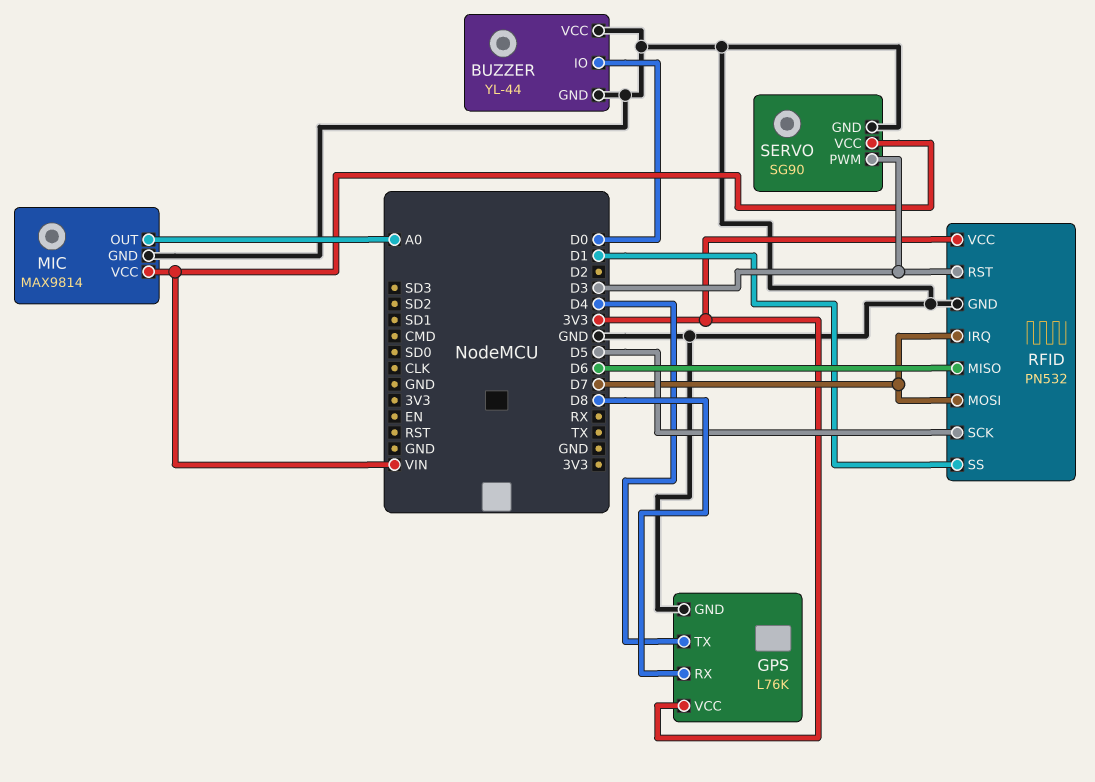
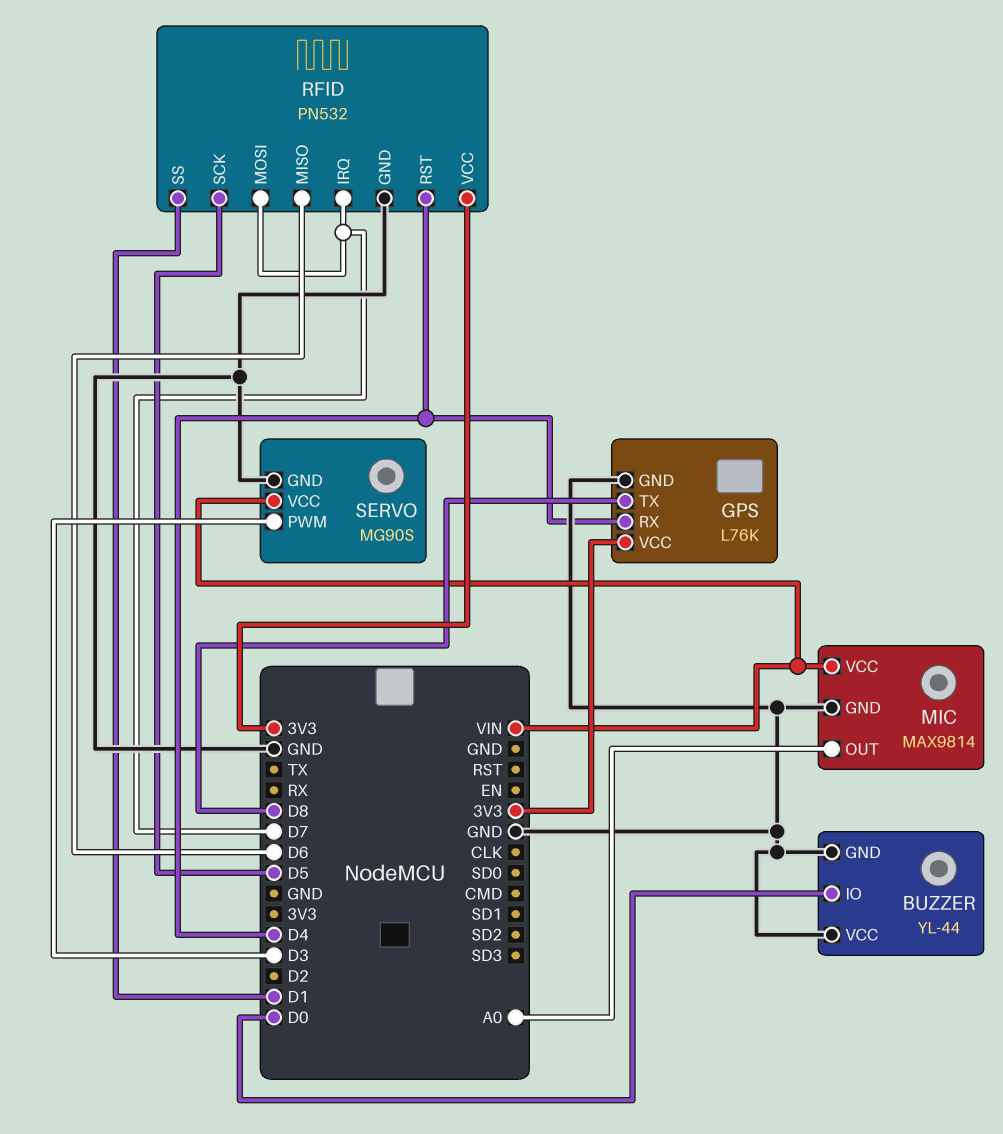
GPS pin RX: D8 -> D4
GPS pin TX: D4 -> D8
RFID pin RST: D3 -> D4
SERVO: SG90 -> MG90S

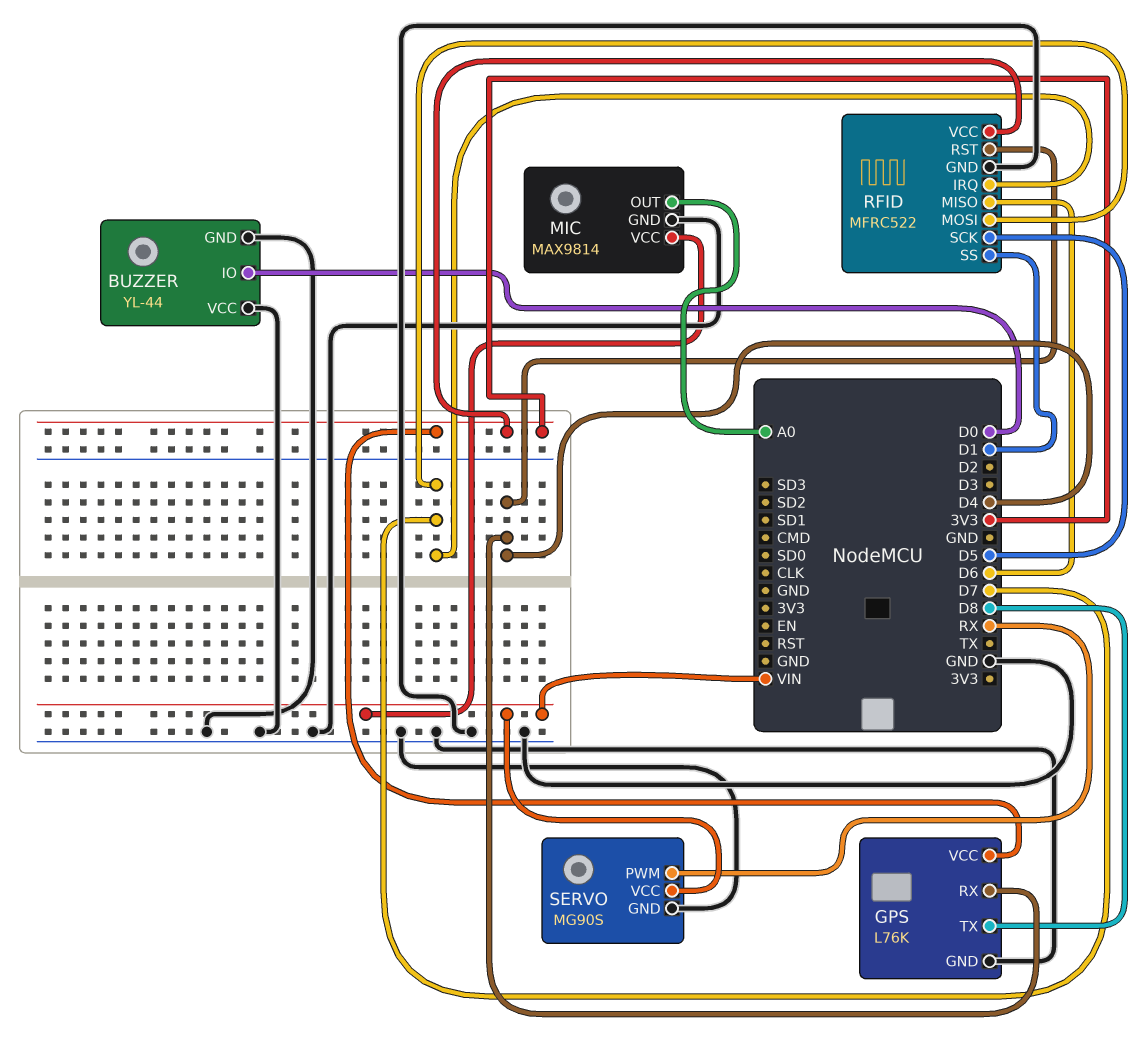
RFID: PN532 -> MFRC522
SERVO pin PWM: D3 -> RX

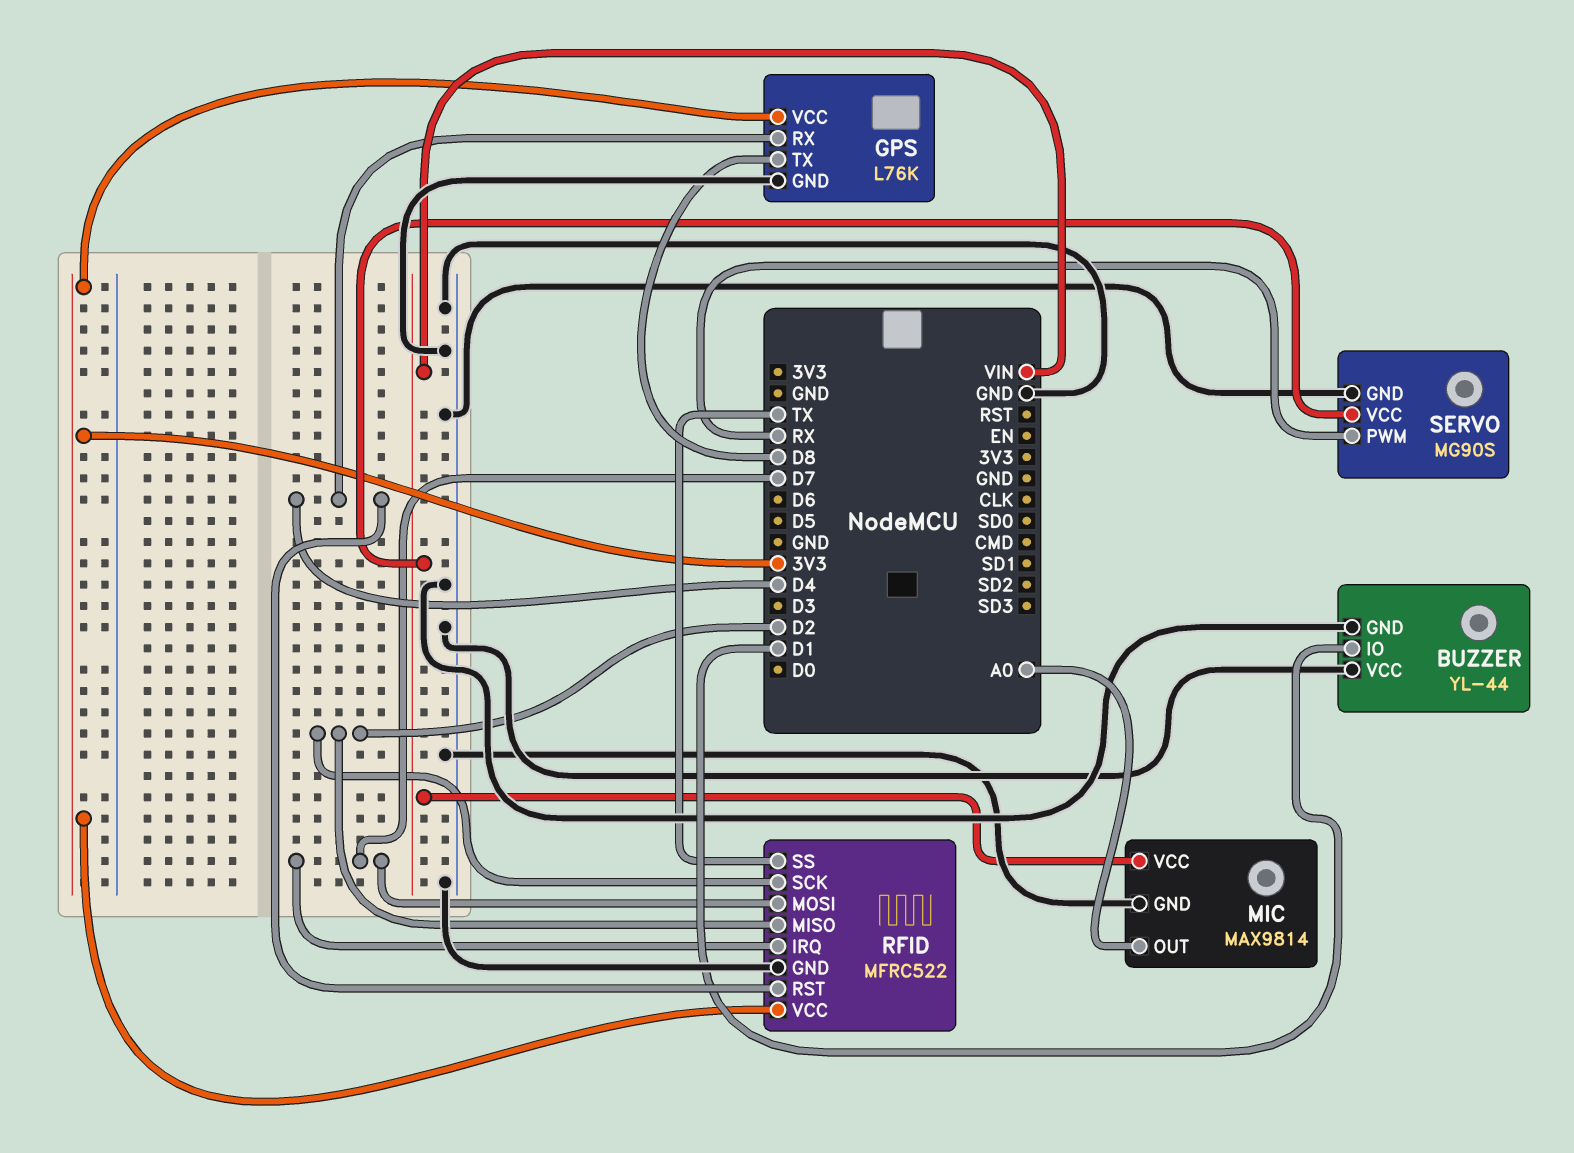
BUZZER pin IO: D0 -> D1
RFID pin MISO: D6 -> D2
RFID pin SCK: D5 -> D2
RFID pin SS: D1 -> TX

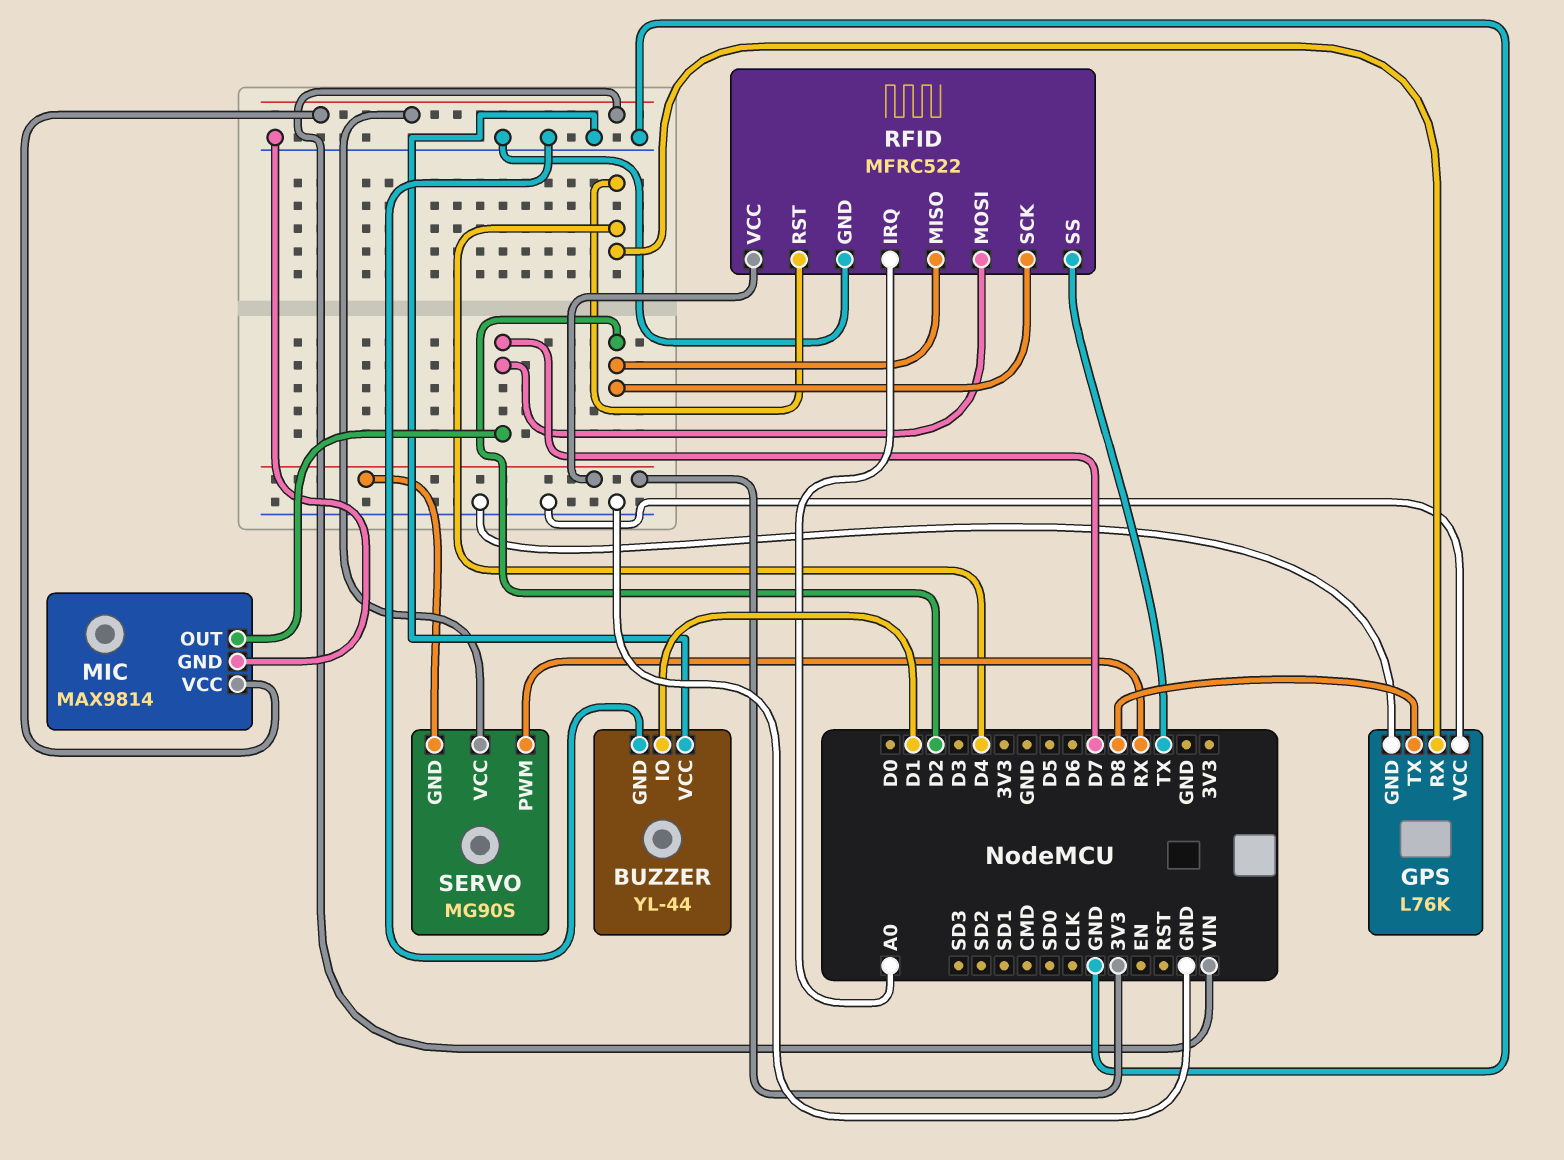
GPS pin VCC: 3V3 -> GND
MIC pin OUT: A0 -> D7
RFID pin IRQ: D7 -> A0
SERVO pin GND: GND -> 3V3

